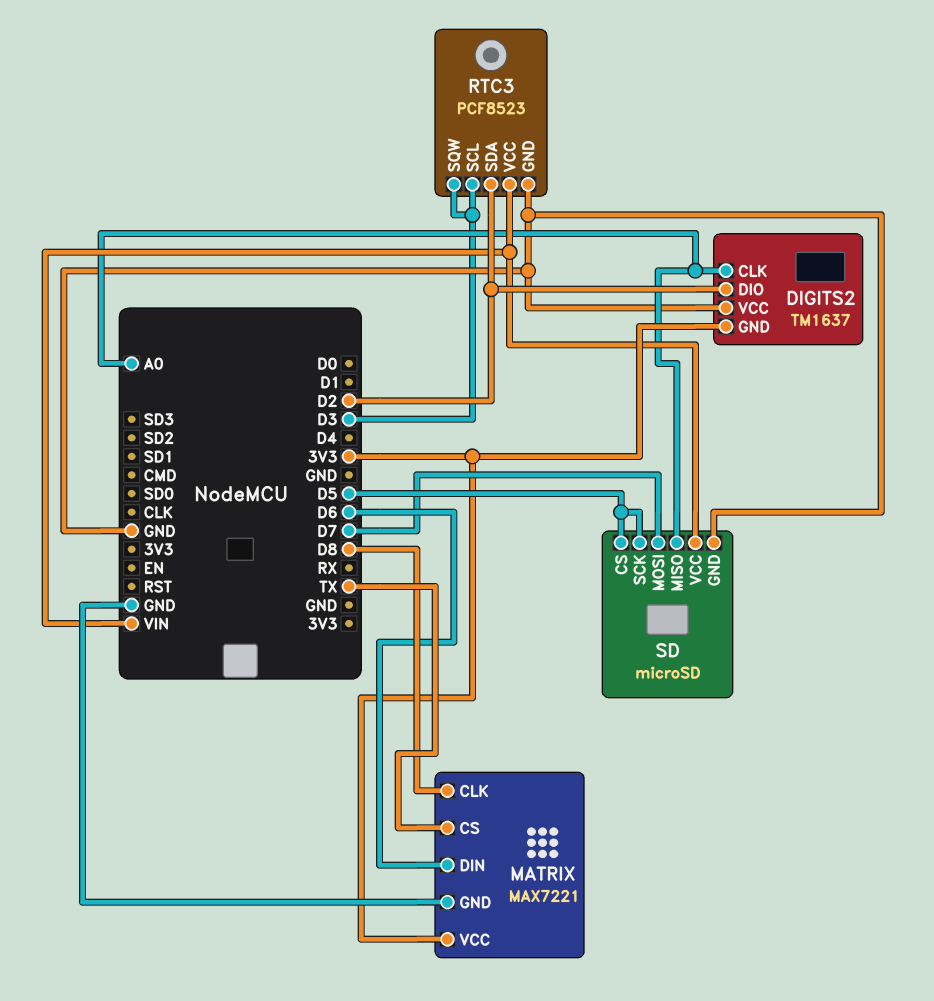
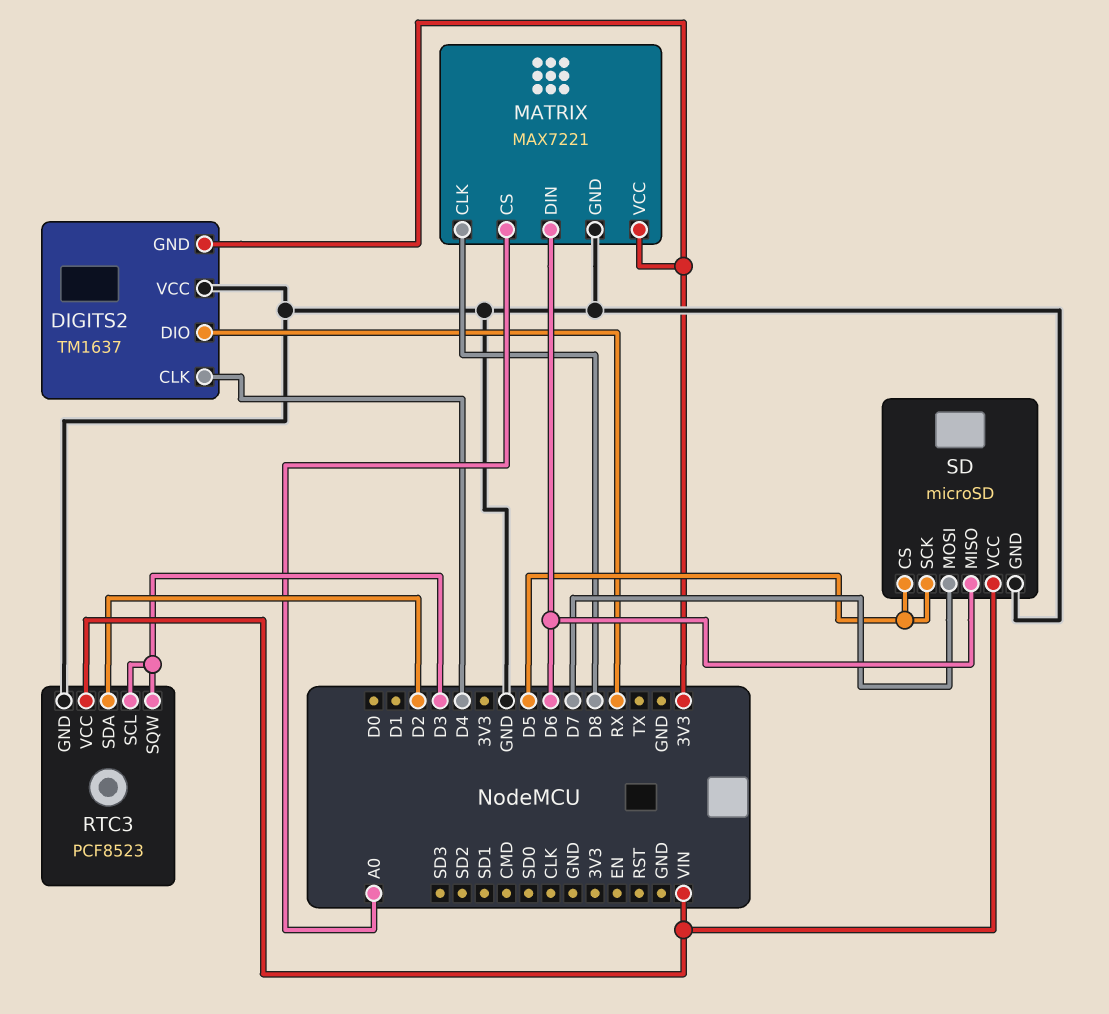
DIGITS2 pin CLK: A0 -> D4
DIGITS2 pin DIO: D2 -> RX
MATRIX pin CS: TX -> A0
SD pin MISO: A0 -> D6

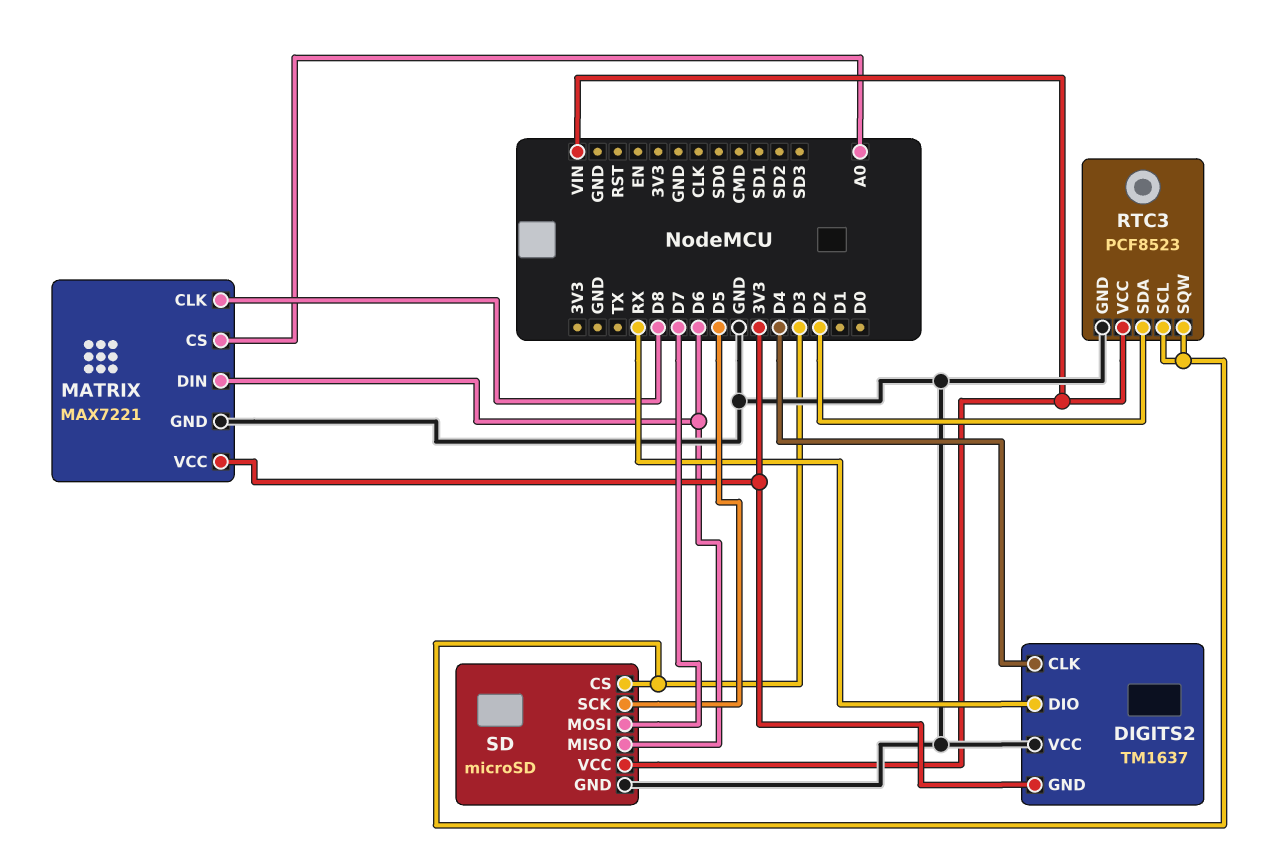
SD pin CS: D5 -> D3

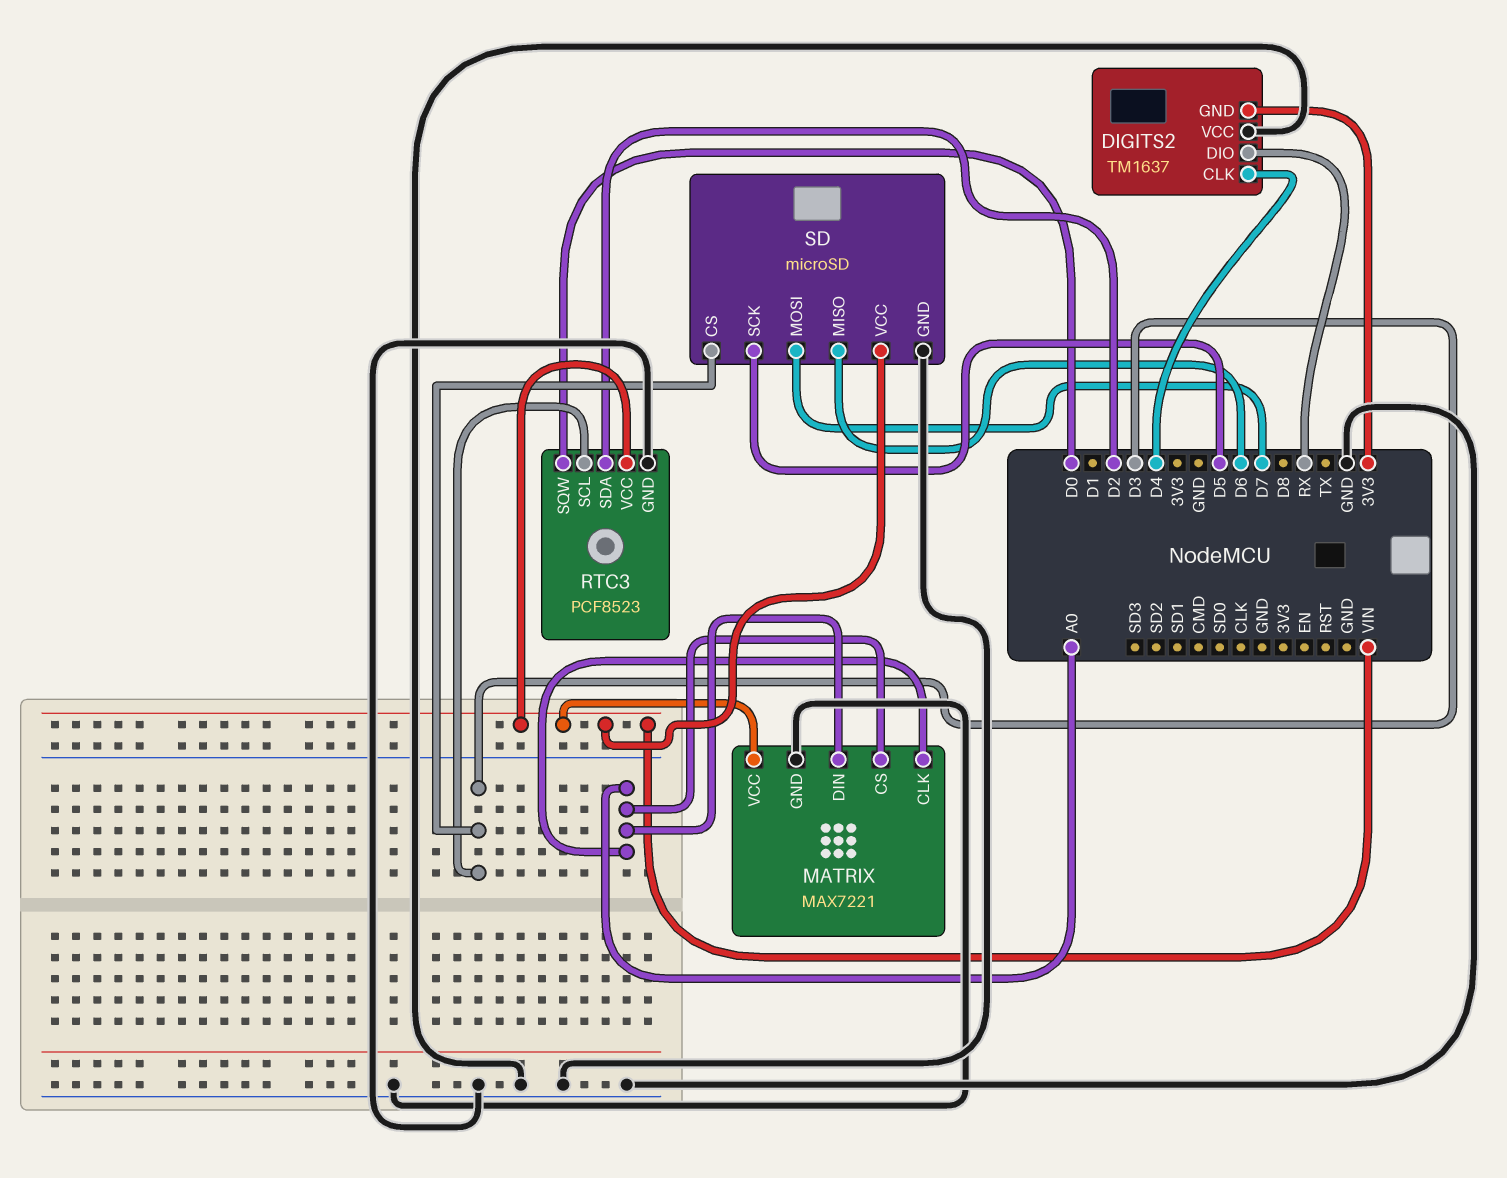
MATRIX pin CLK: D8 -> A0
MATRIX pin DIN: D6 -> A0
MATRIX pin VCC: 3V3 -> VIN
RTC3 pin SQW: D3 -> D0

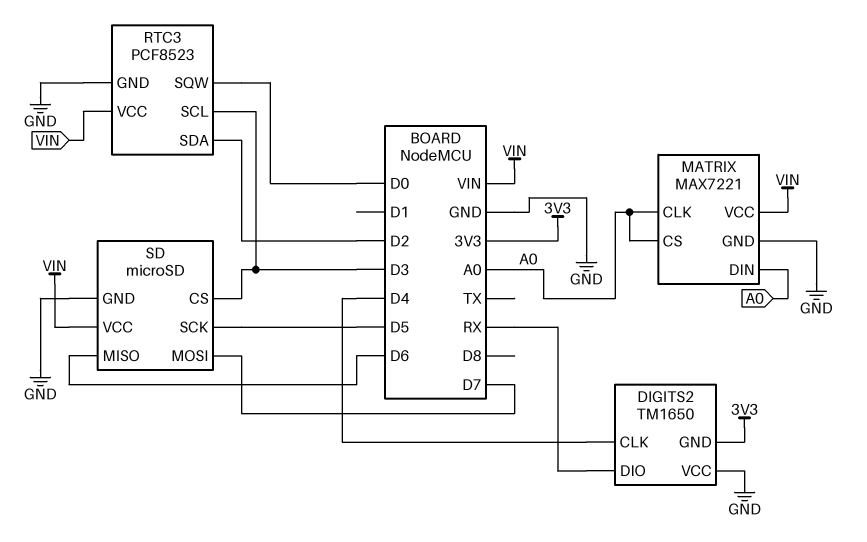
DIGITS2: TM1637 -> TM1650

